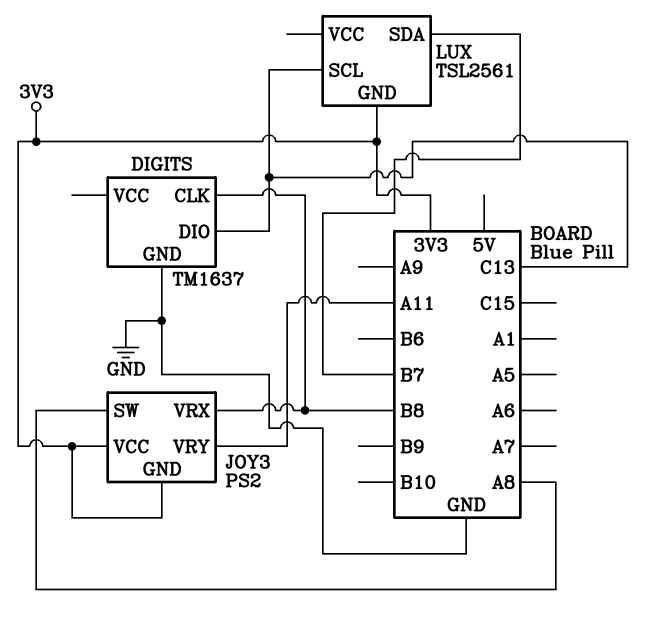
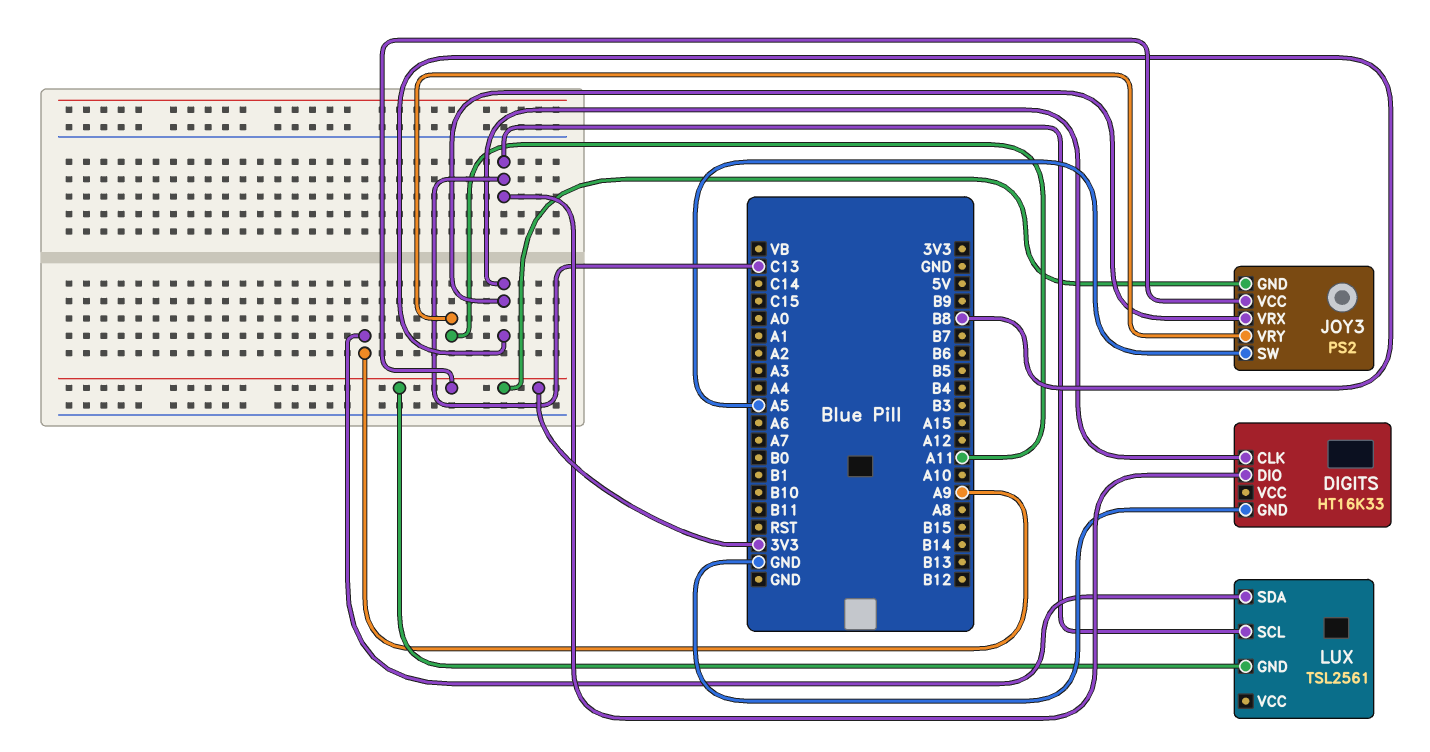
DIGITS: TM1637 -> HT16K33
JOY3 pin SW: A8 -> A5
LUX pin SDA: B7 -> A9

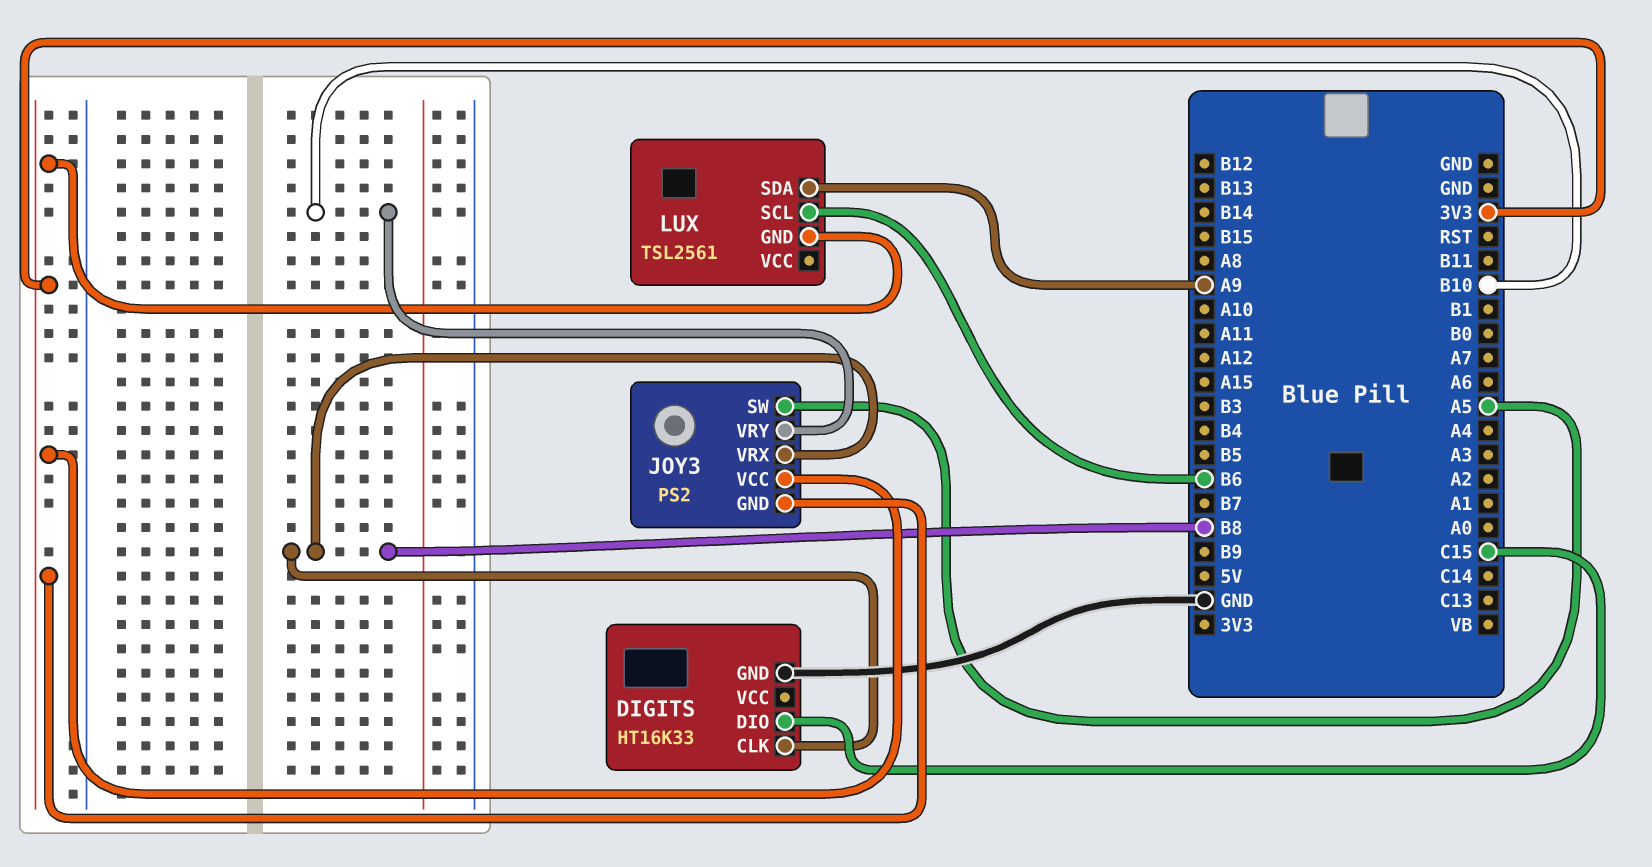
DIGITS pin DIO: C13 -> C15
JOY3 pin VRY: A11 -> B10
LUX pin SCL: C13 -> B6

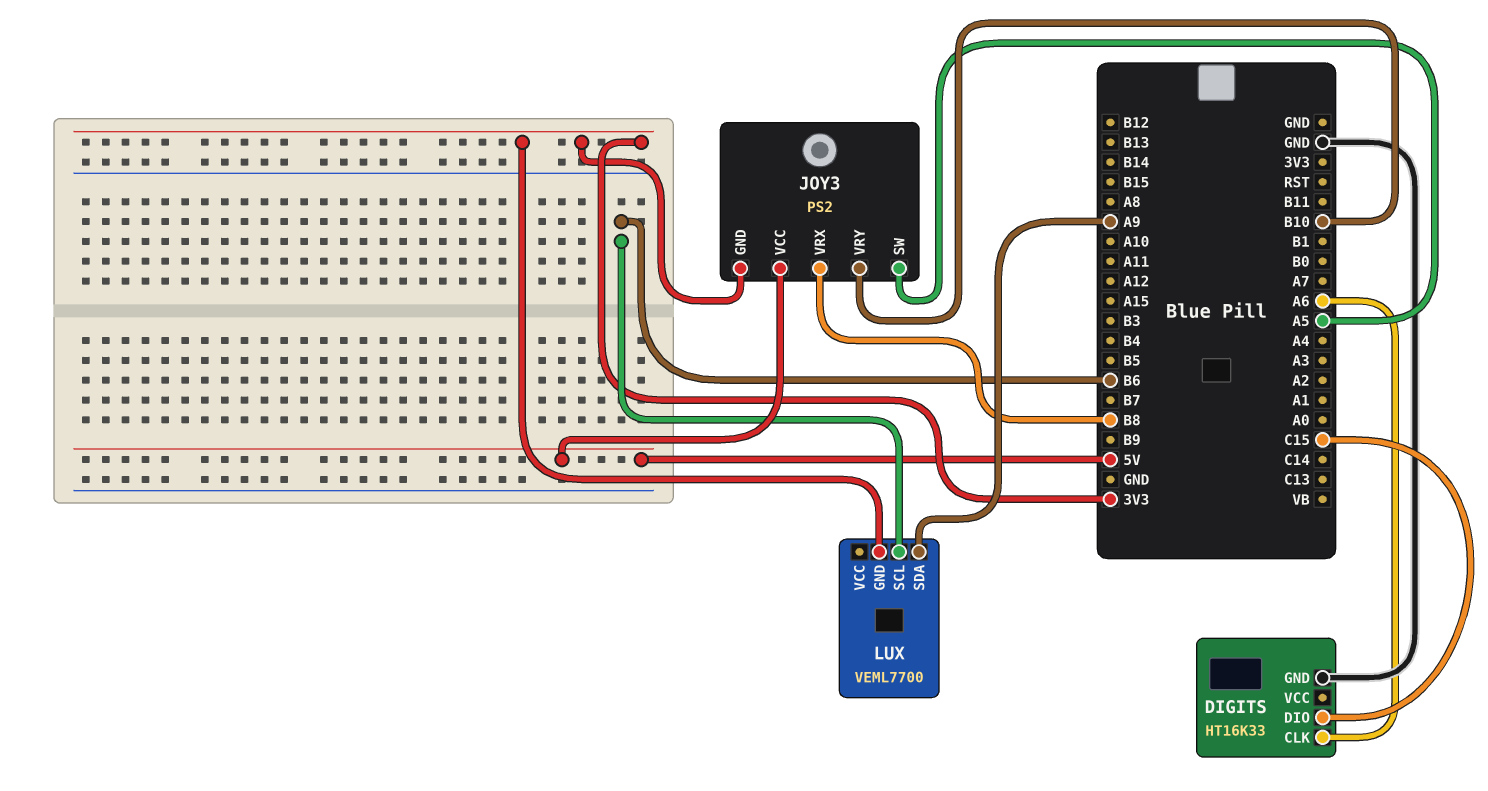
DIGITS pin CLK: B8 -> A6
JOY3 pin VCC: 3V3 -> 5V
LUX: TSL2561 -> VEML7700

